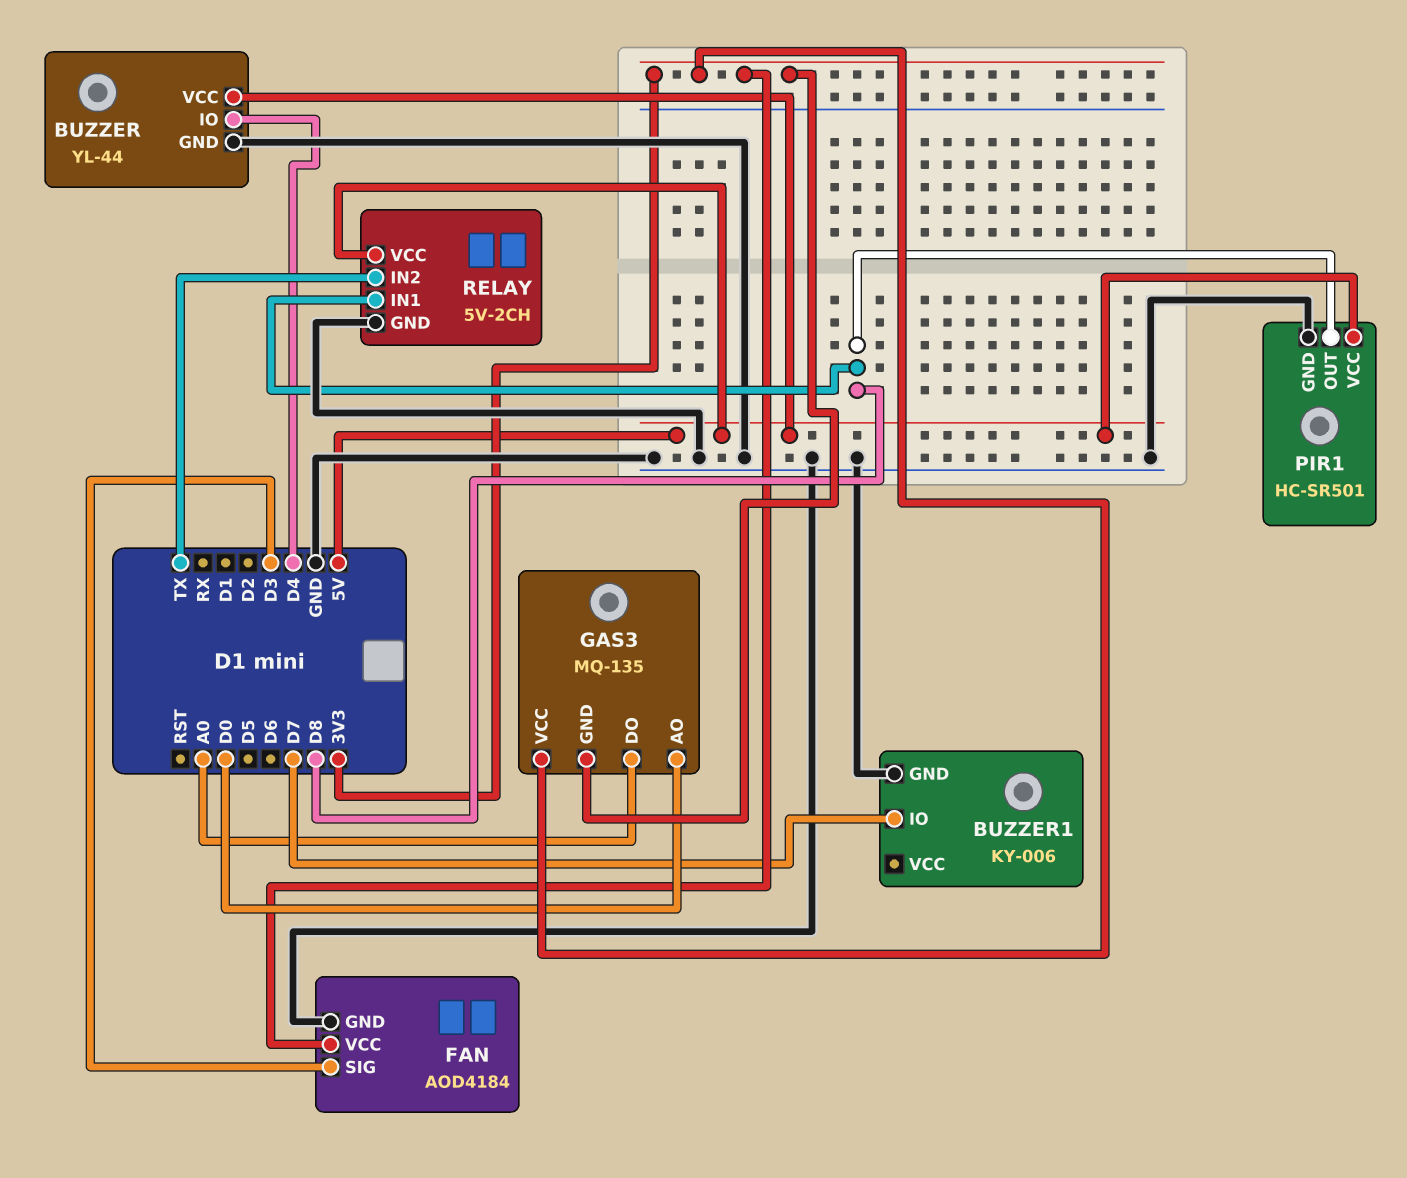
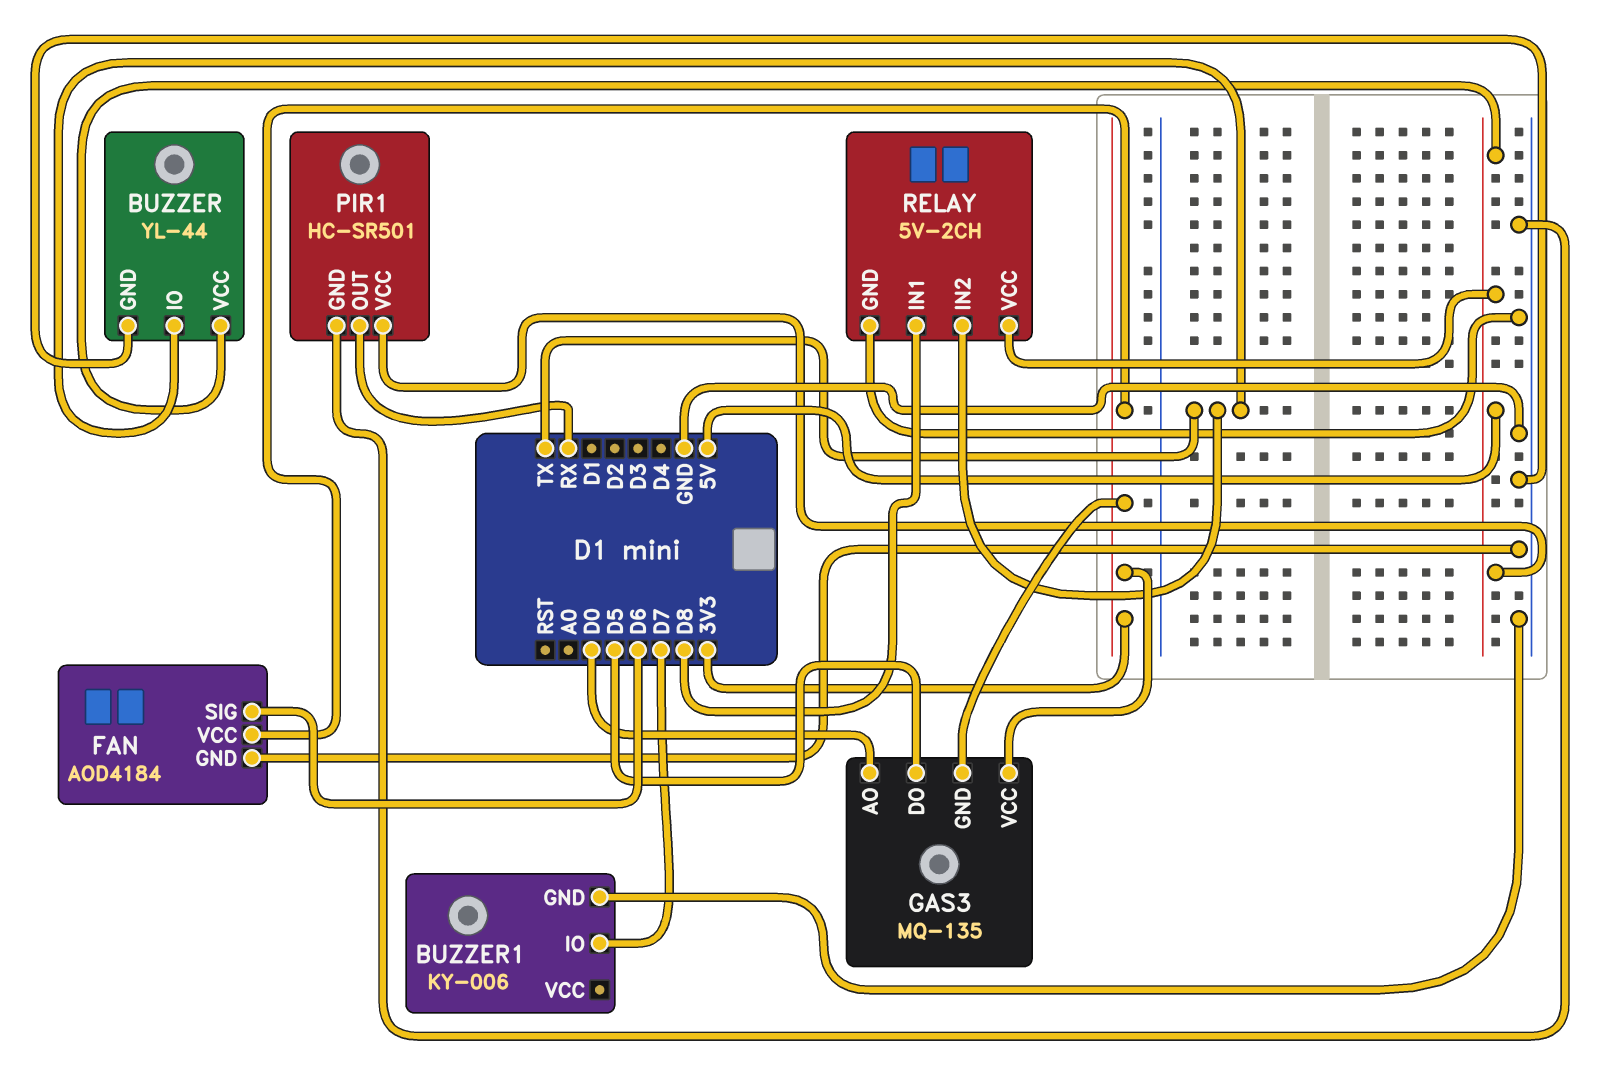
BUZZER pin IO: D4 -> TX
FAN pin SIG: D3 -> D6
GAS3 pin DO: A0 -> D5
PIR1 pin OUT: D8 -> RX

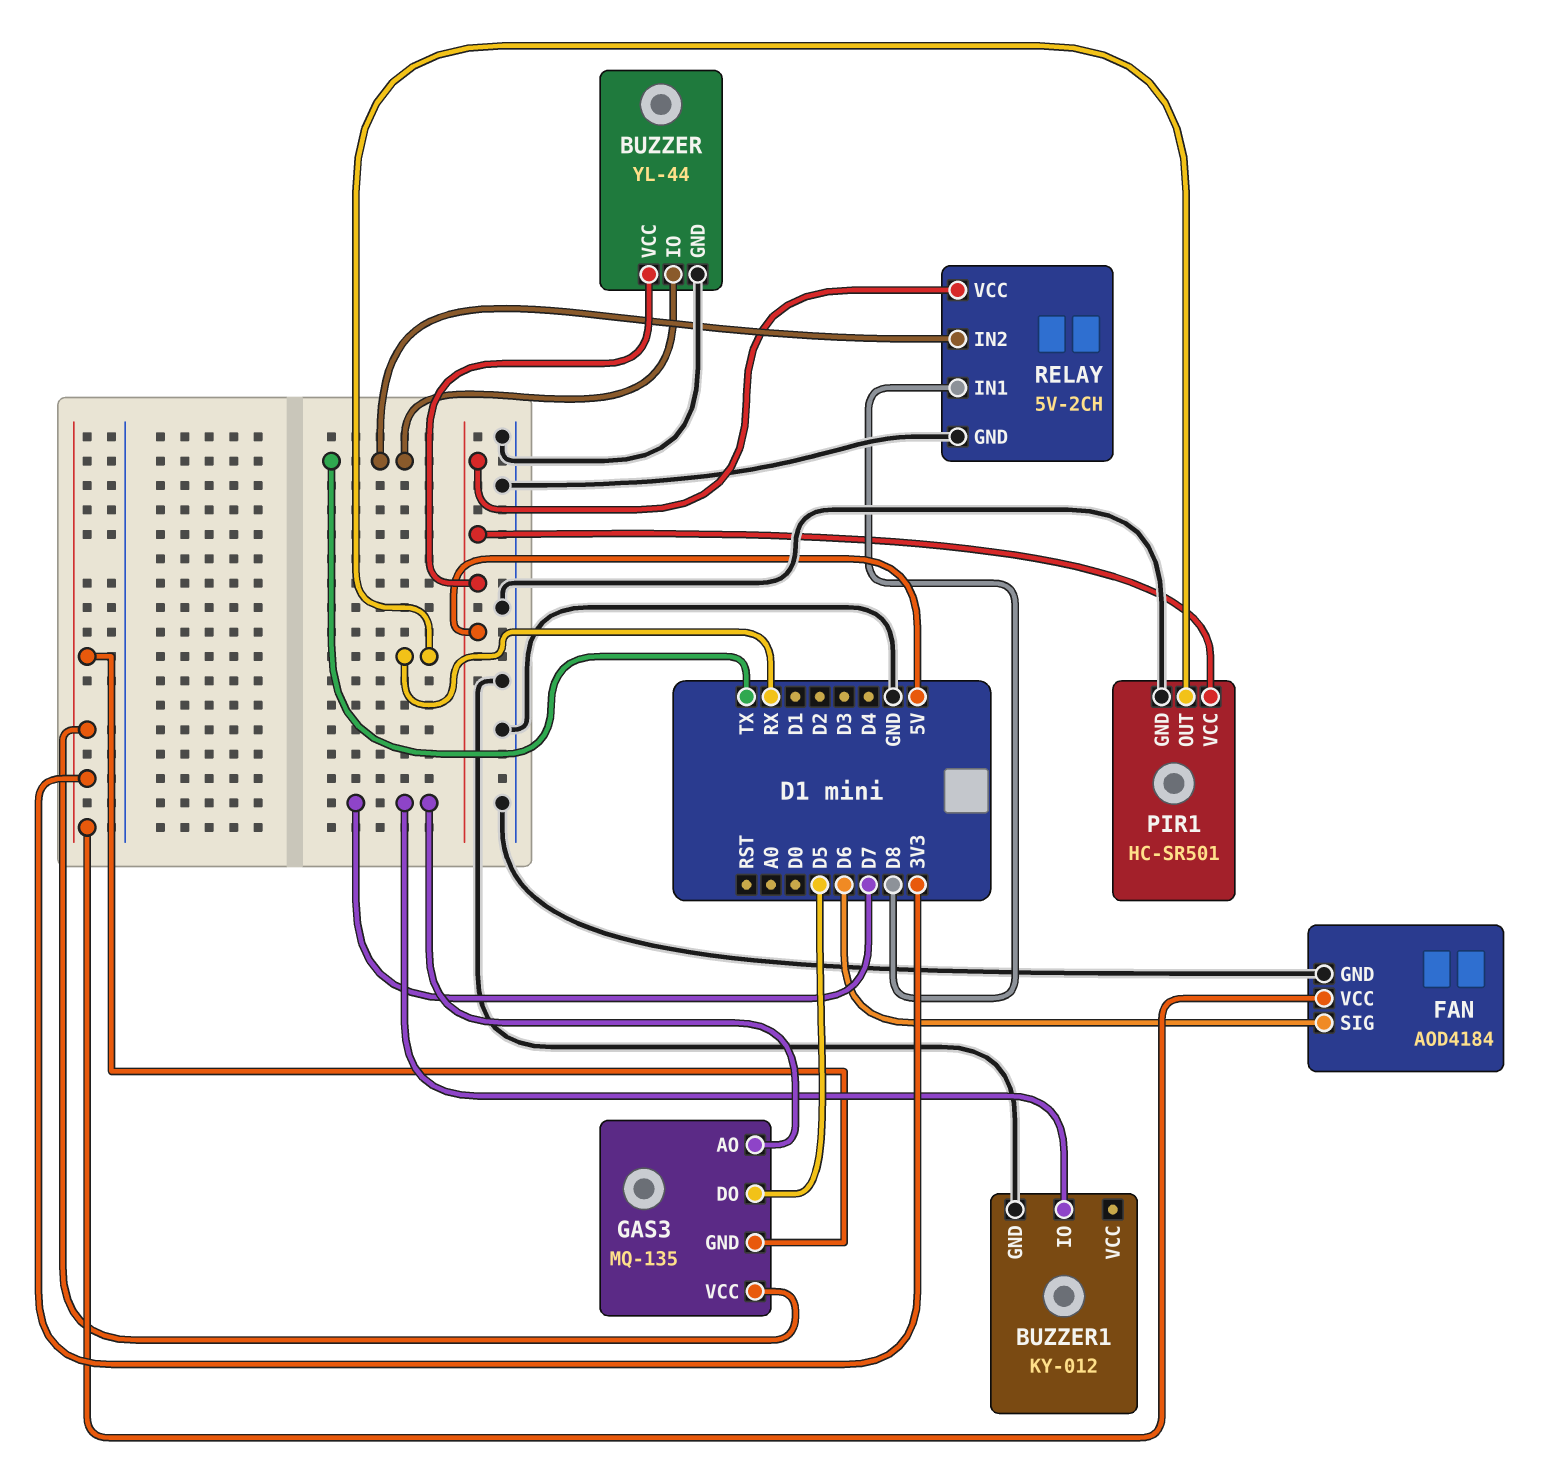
BUZZER1: KY-006 -> KY-012
GAS3 pin AO: D0 -> D7

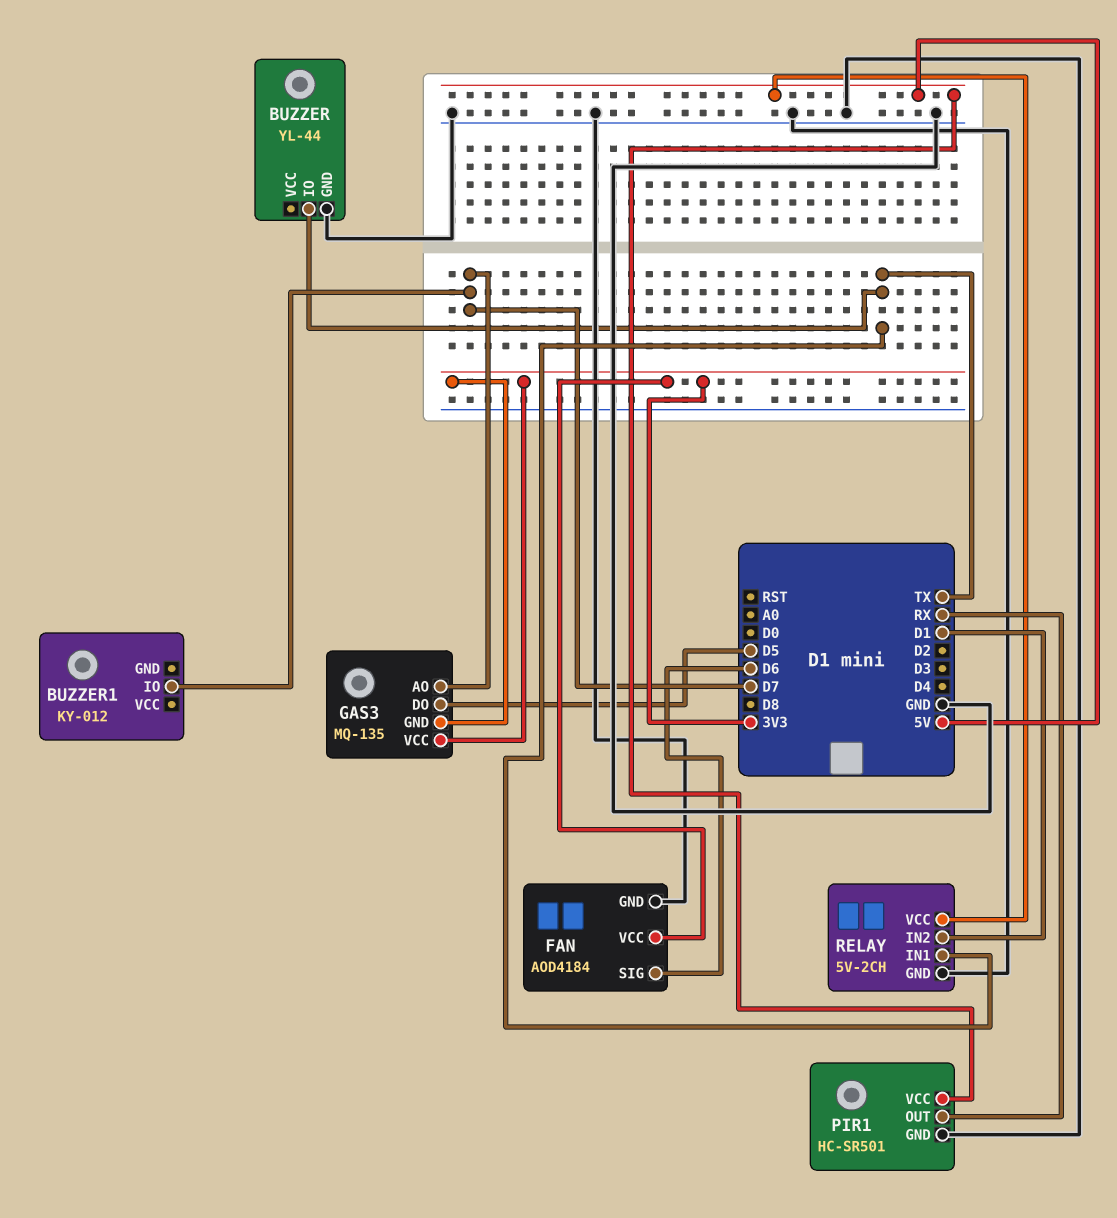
BUZZER pin VCC: 5V -> none
BUZZER1 pin GND: GND -> none
RELAY pin IN1: D8 -> TX
RELAY pin IN2: TX -> D1

